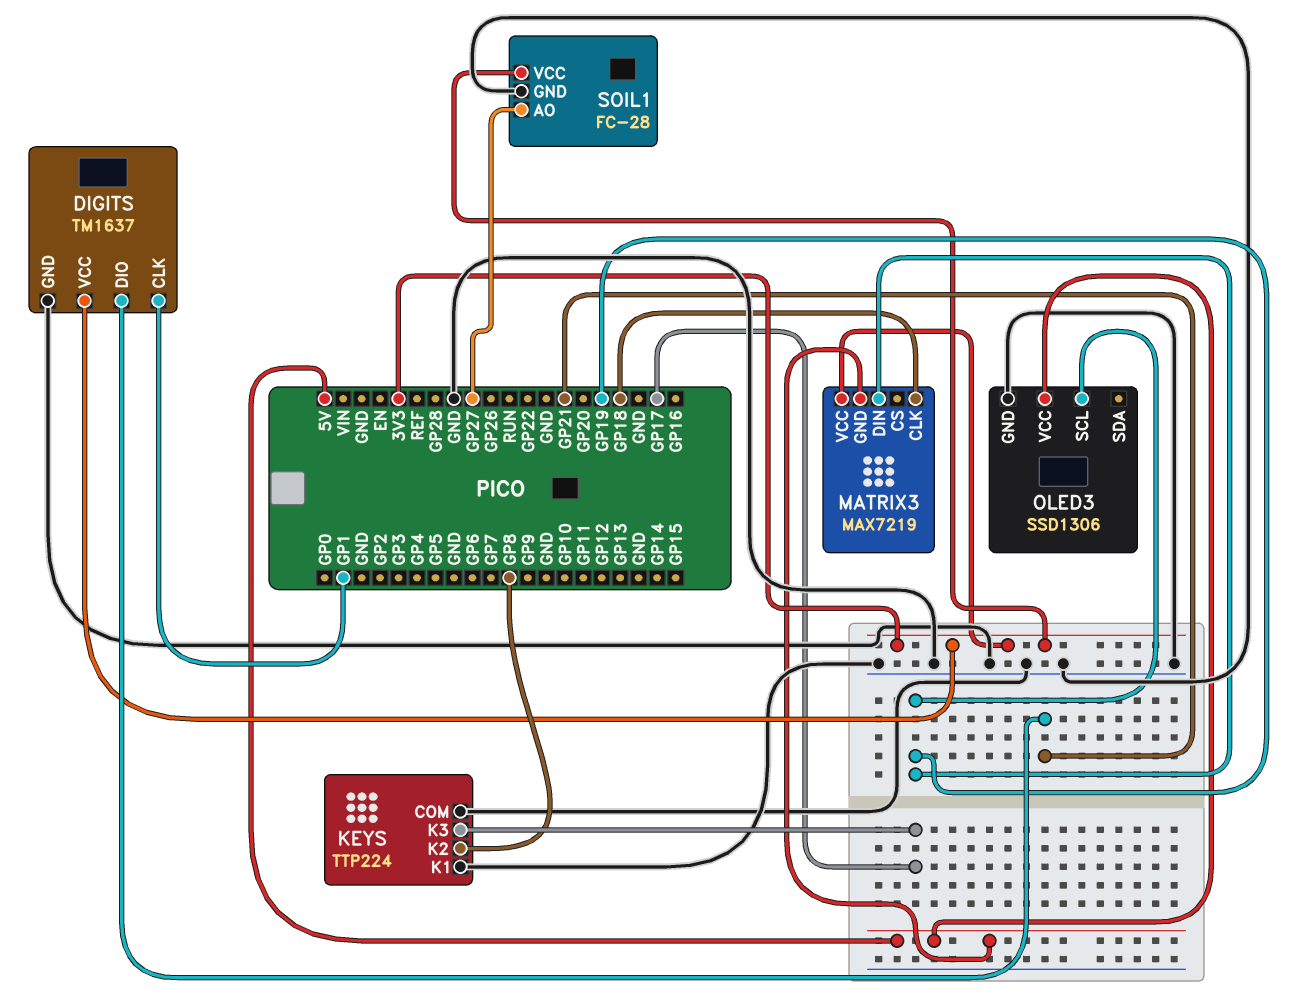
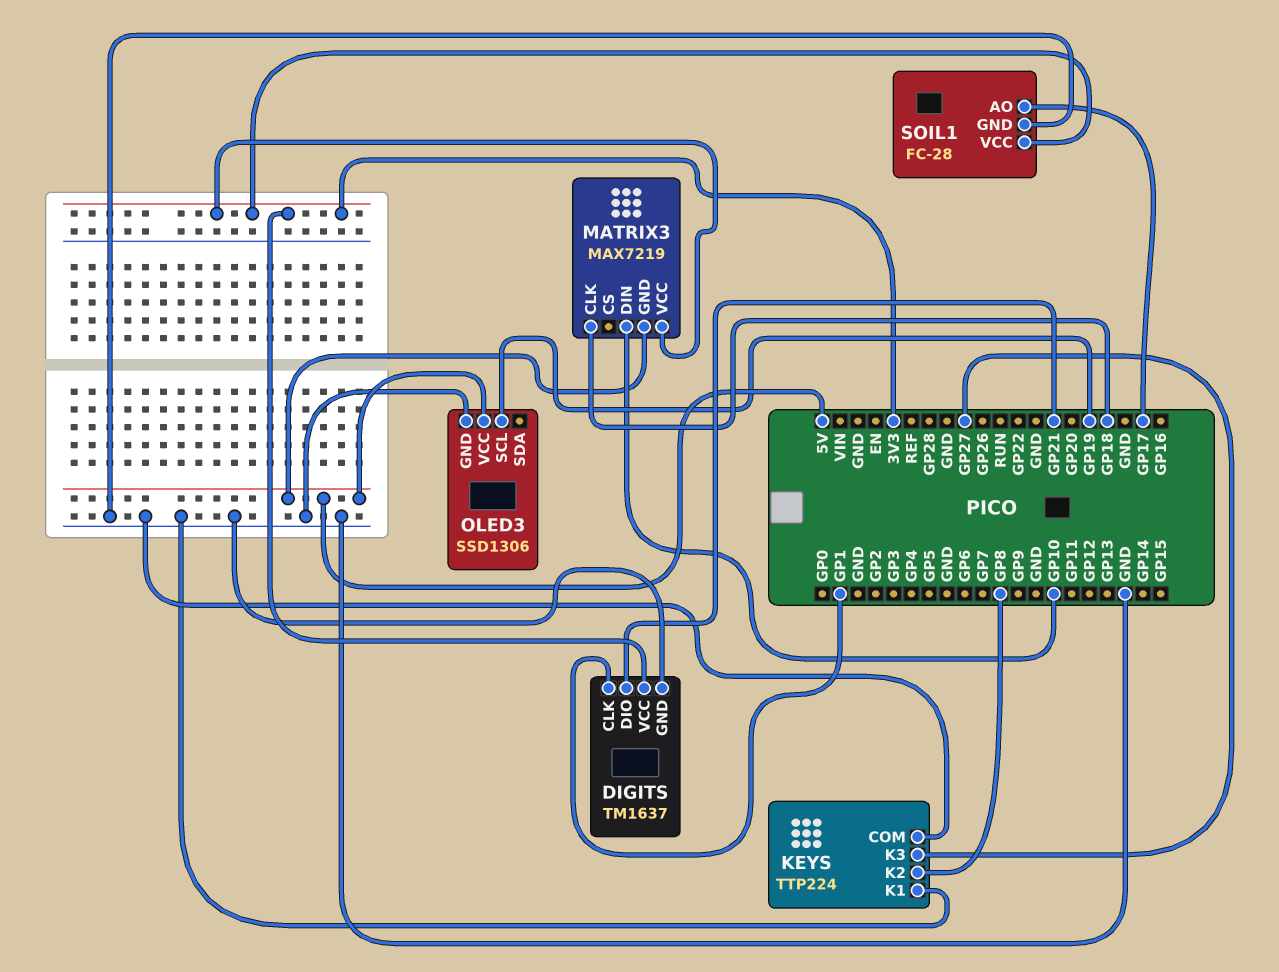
KEYS pin K3: GP17 -> GP27
MATRIX3 pin DIN: GP19 -> GP10
SOIL1 pin AO: GP27 -> GP17

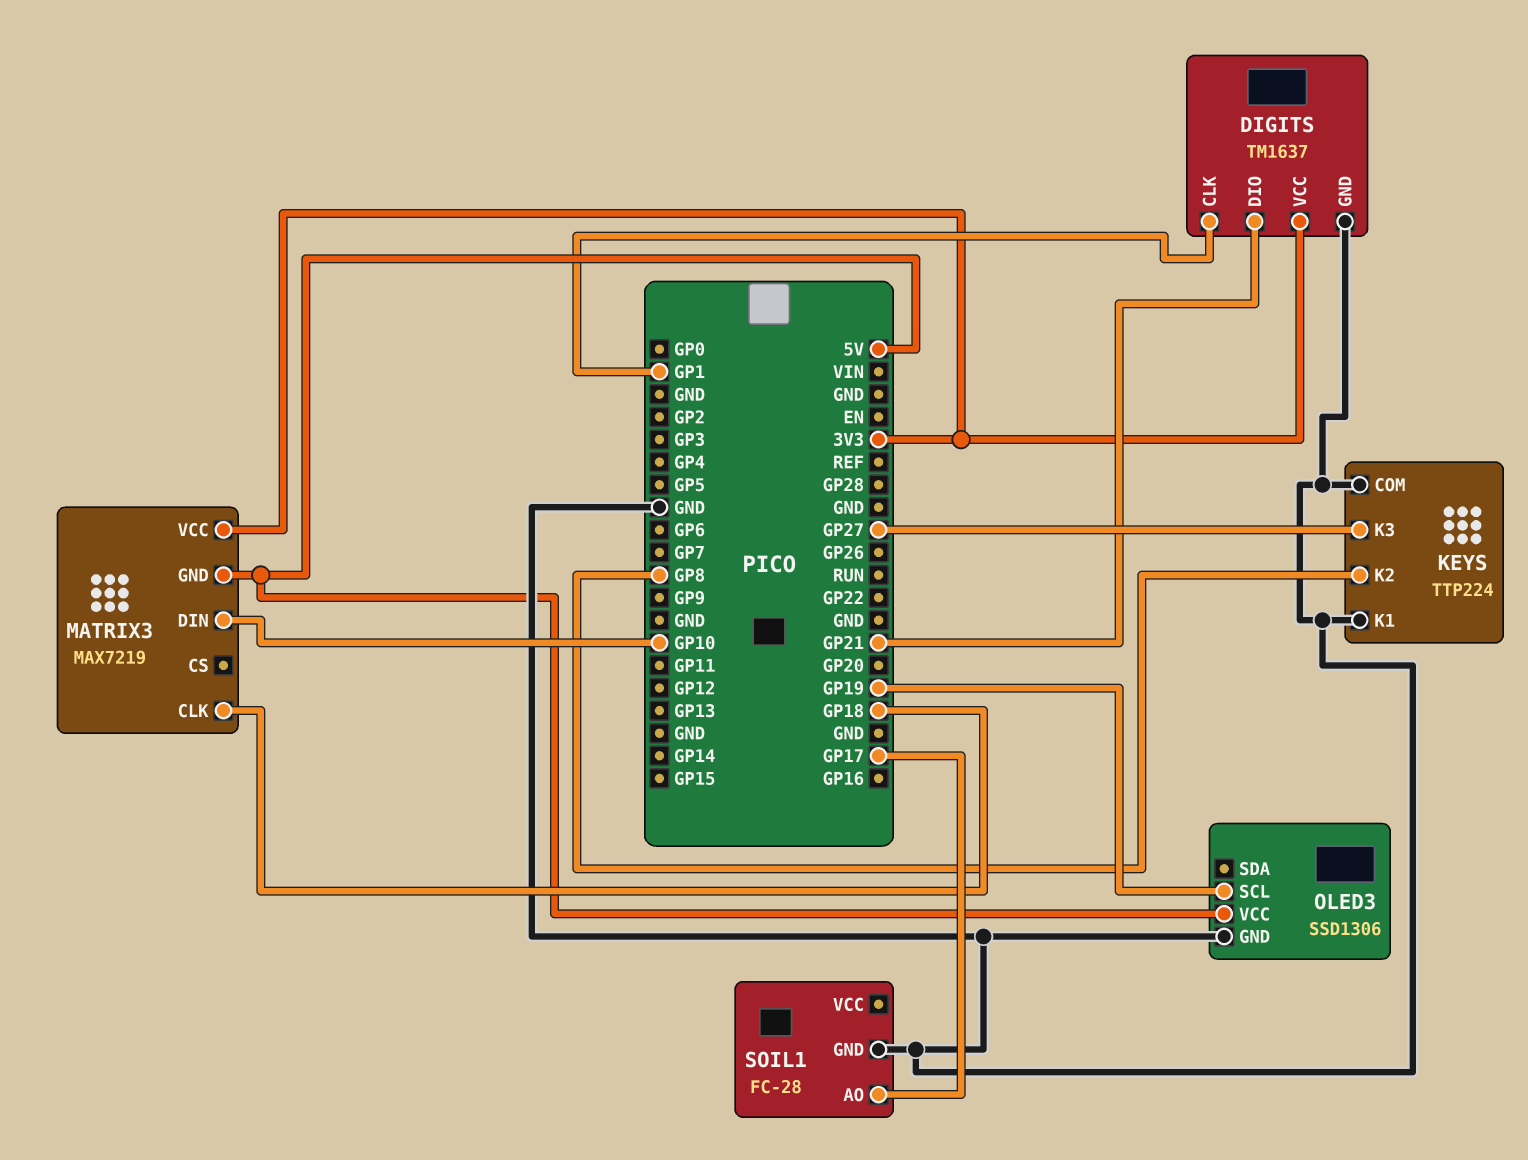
SOIL1 pin VCC: 3V3 -> none

